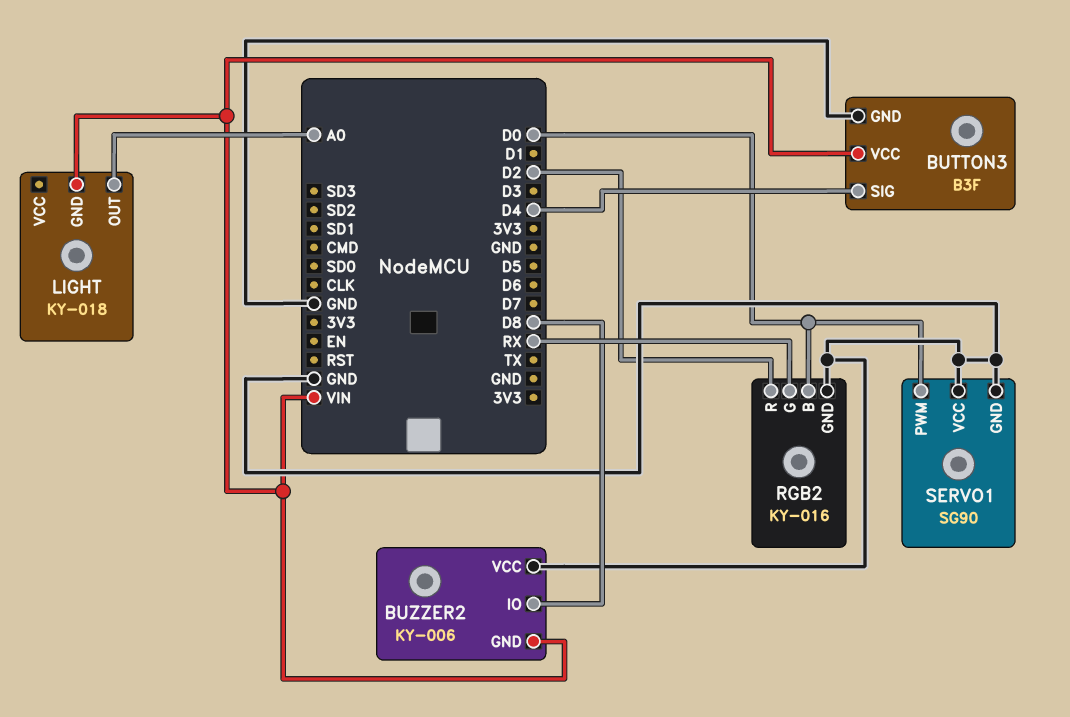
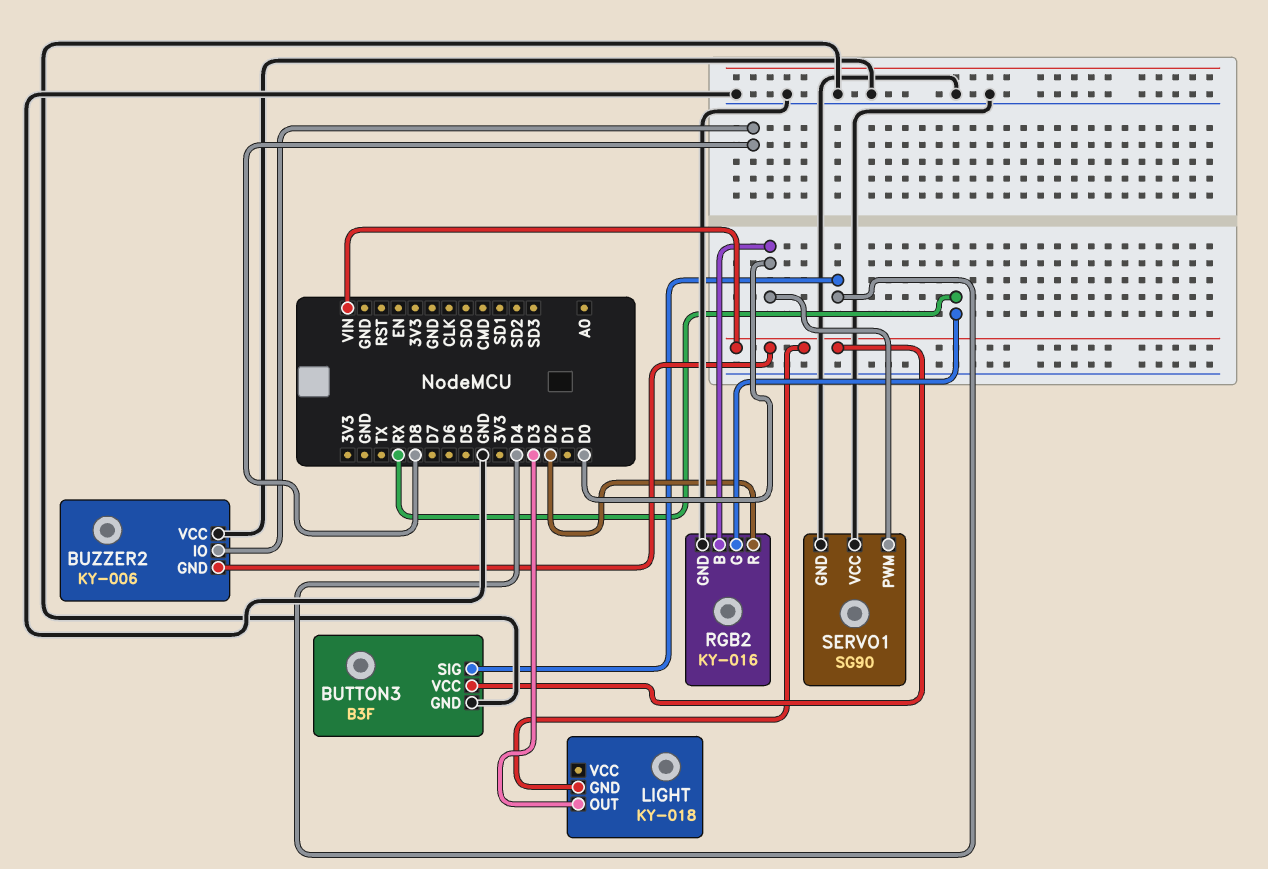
LIGHT pin OUT: A0 -> D3

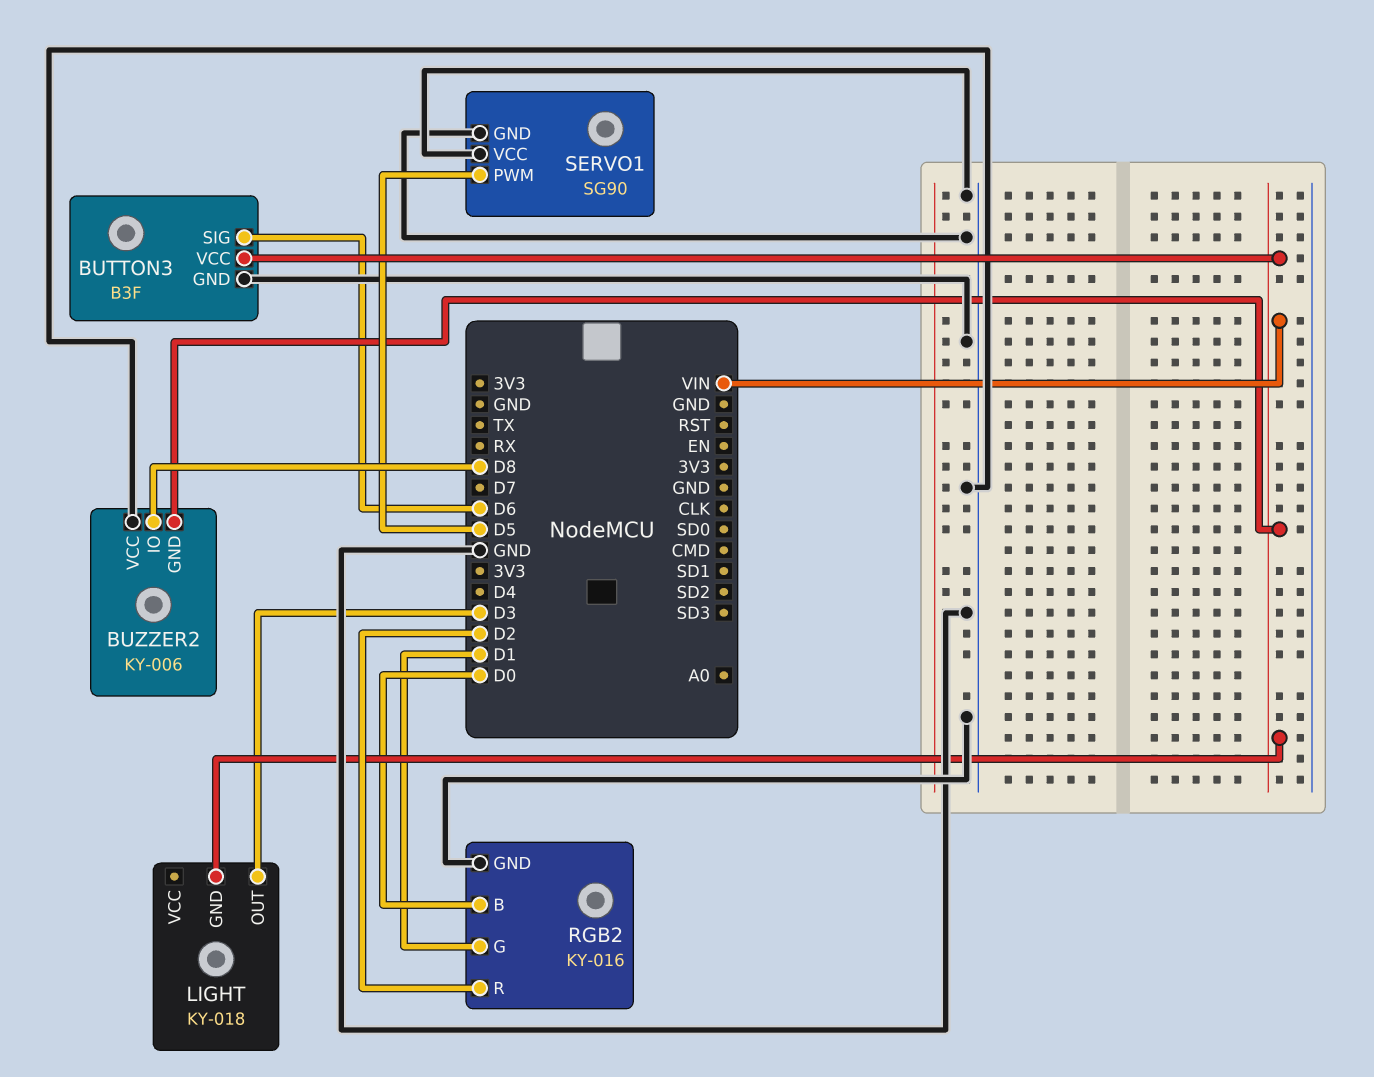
BUTTON3 pin SIG: D4 -> D6
RGB2 pin G: RX -> D1
SERVO1 pin PWM: D0 -> D5

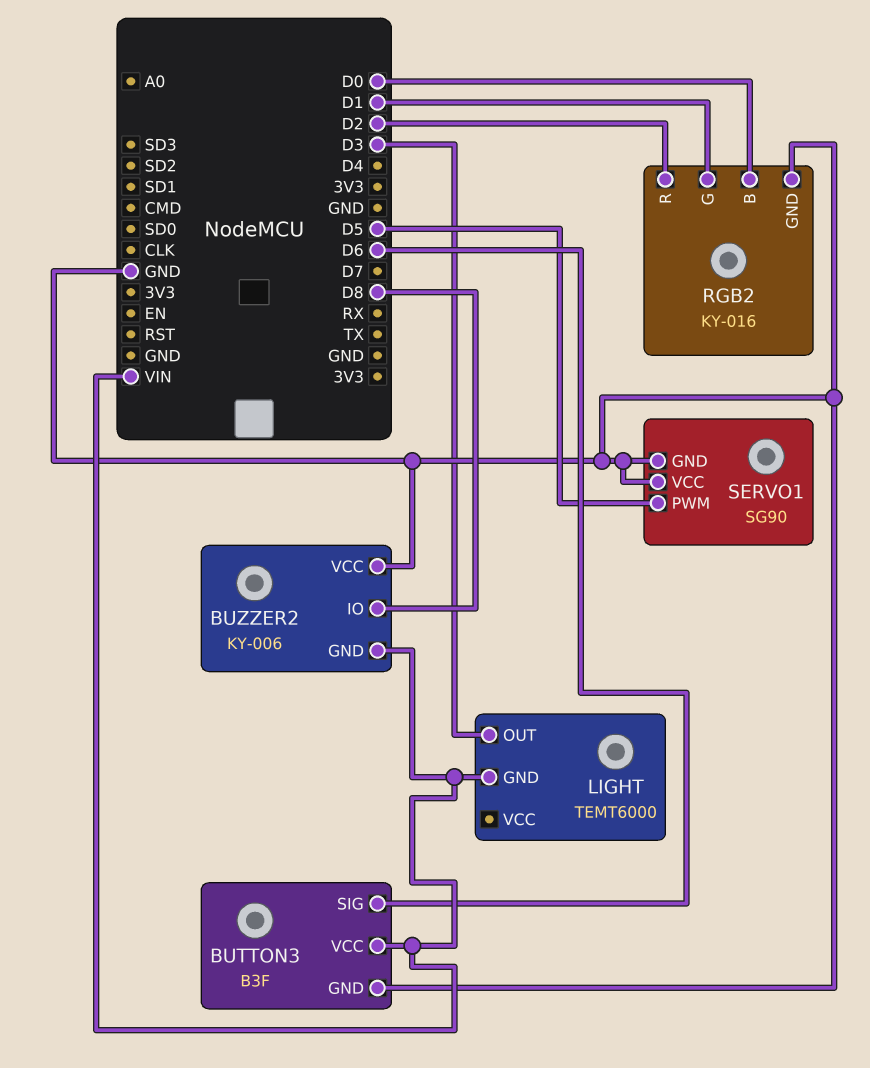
LIGHT: KY-018 -> TEMT6000

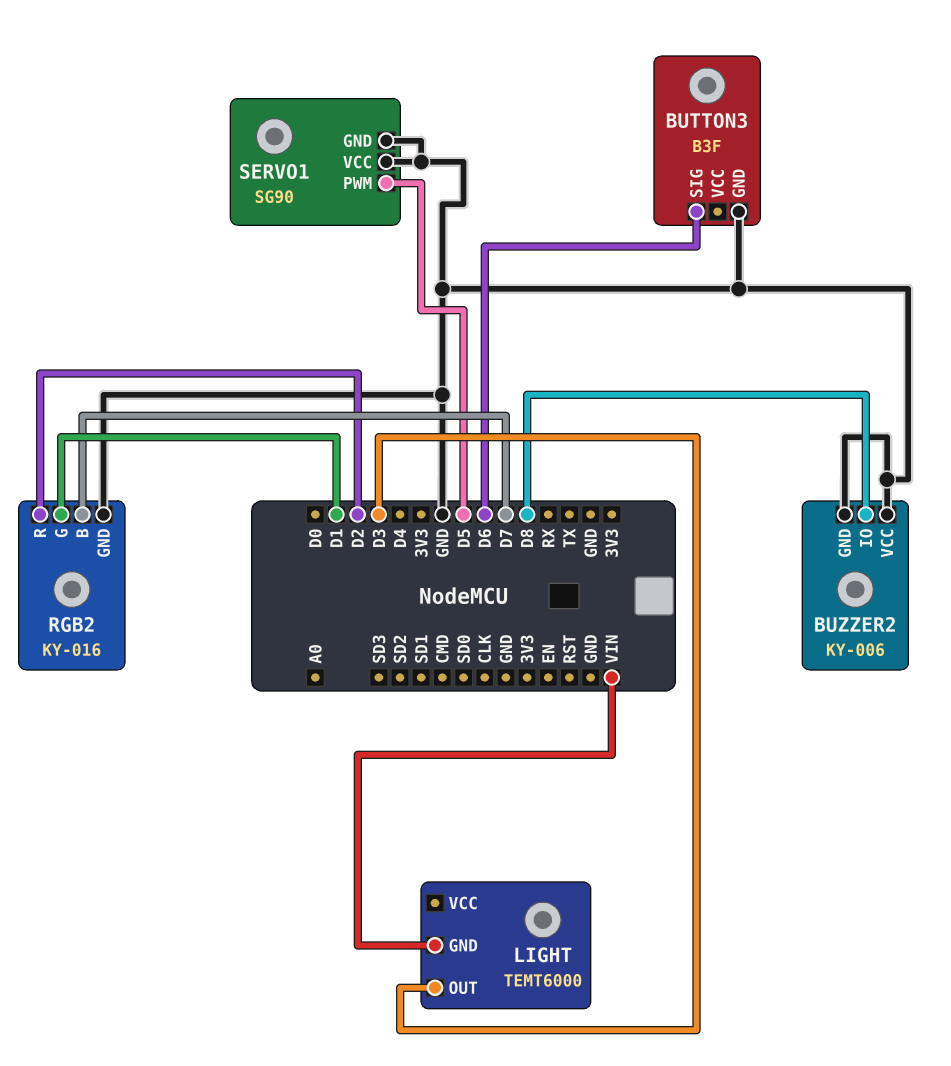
BUTTON3 pin VCC: VIN -> none
BUZZER2 pin GND: VIN -> GND
RGB2 pin B: D0 -> D7

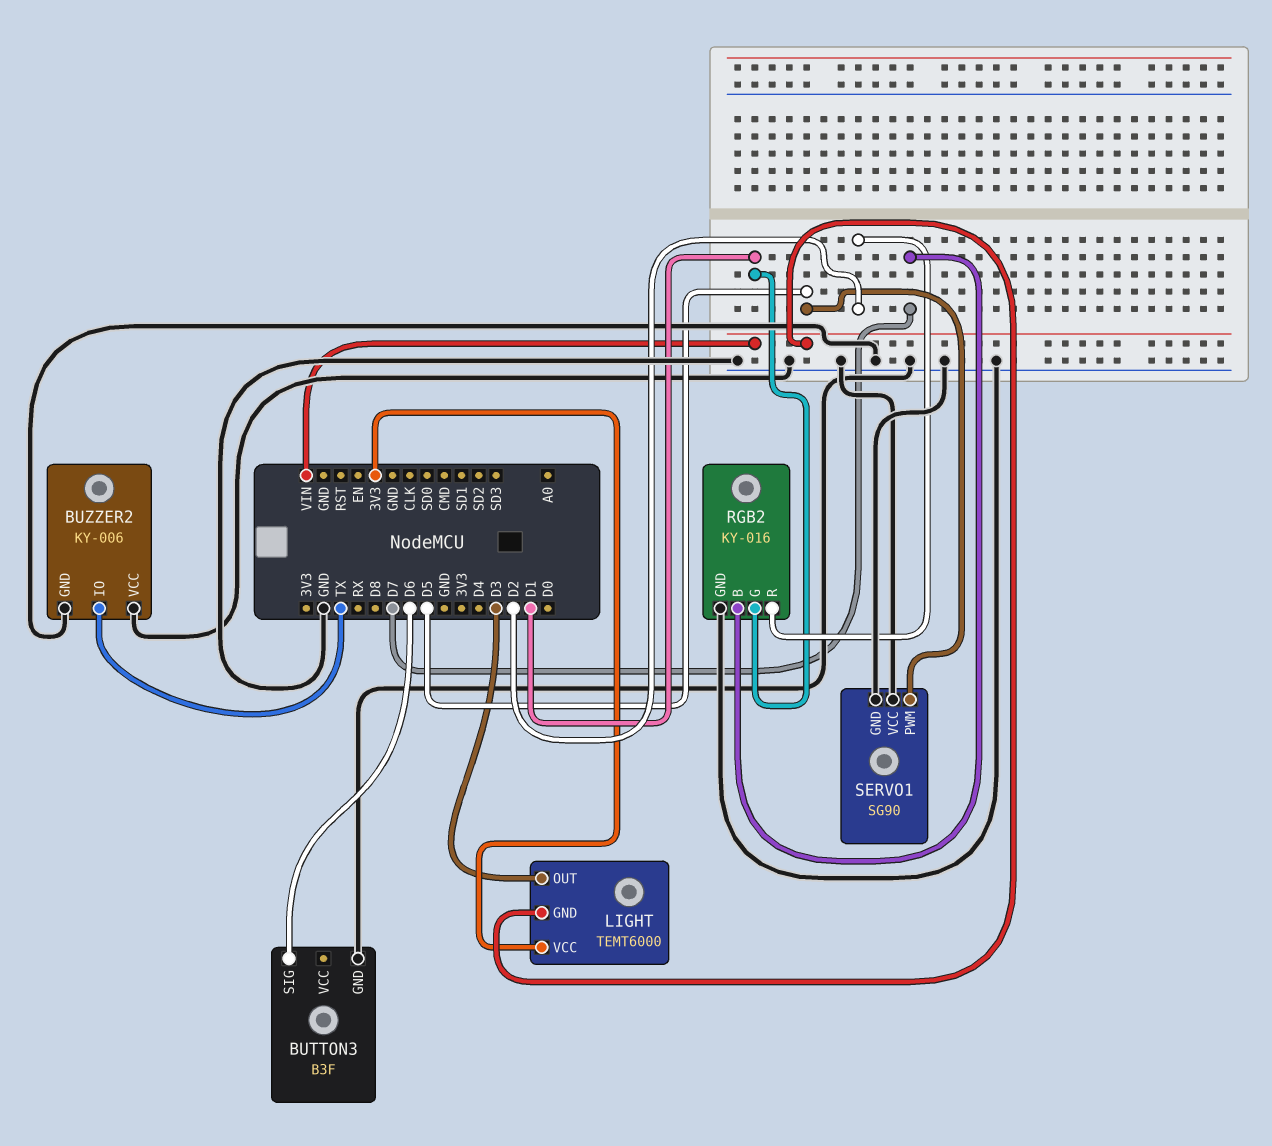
BUZZER2 pin IO: D8 -> TX
LIGHT pin VCC: none -> 3V3

